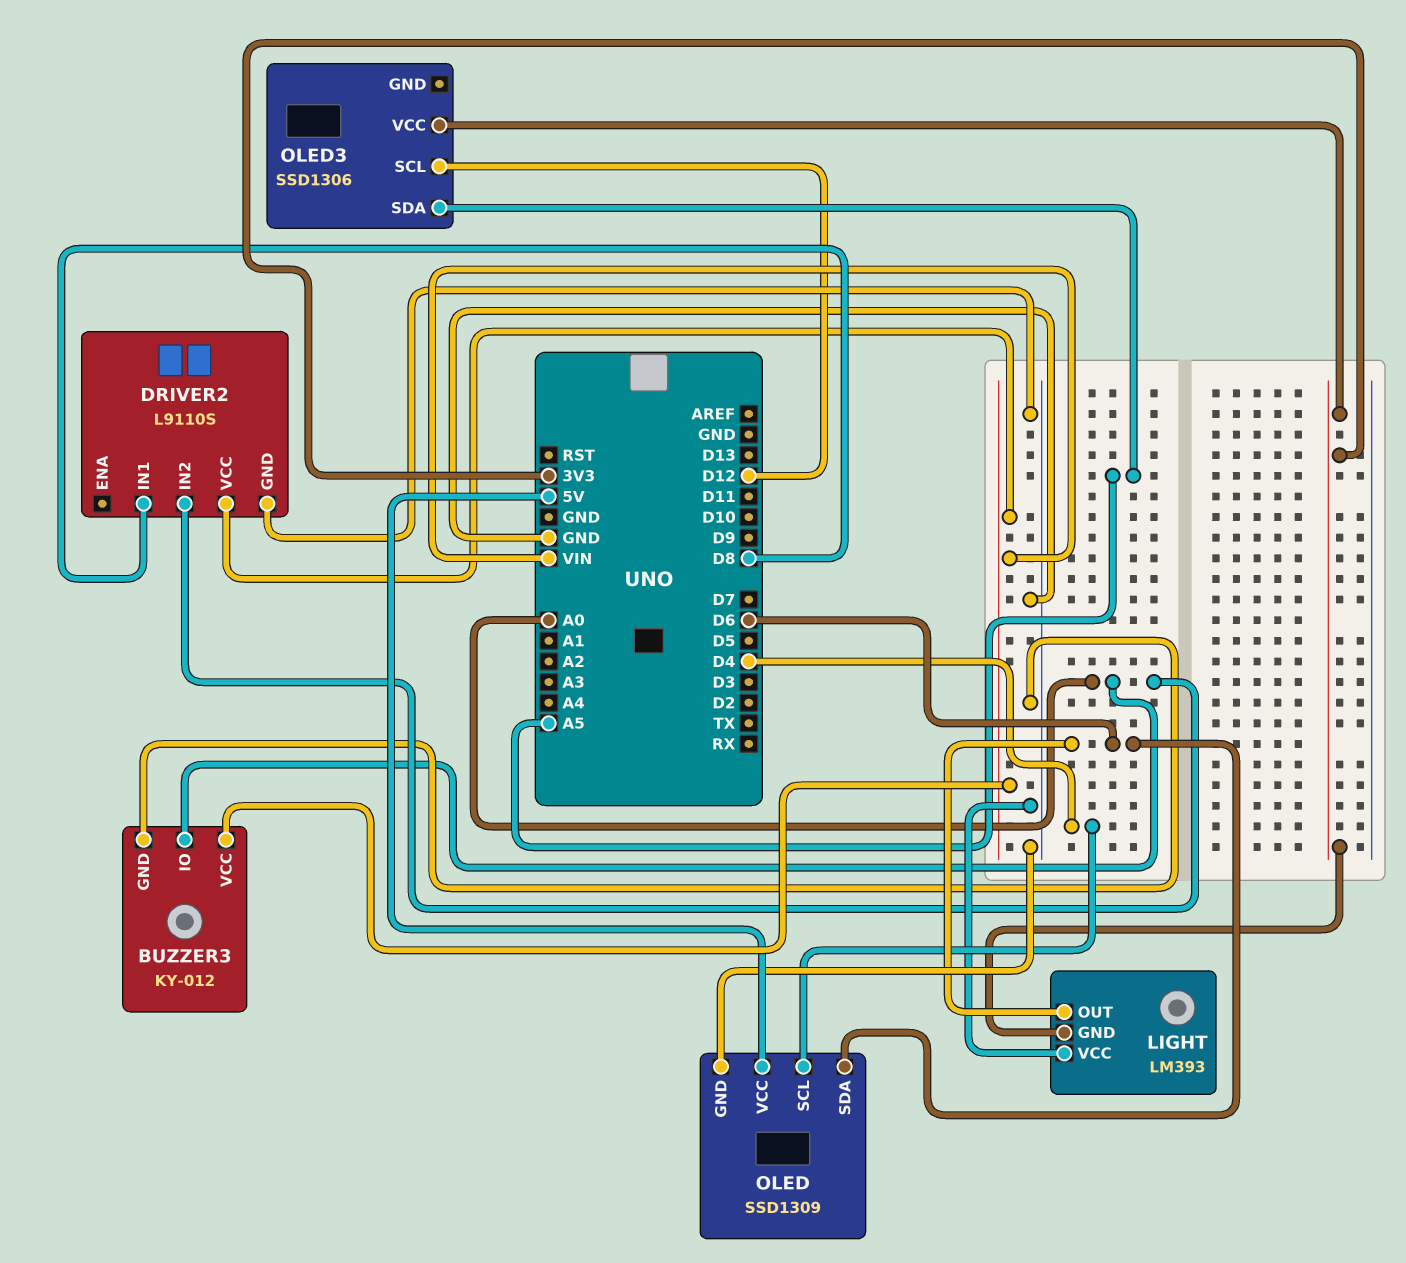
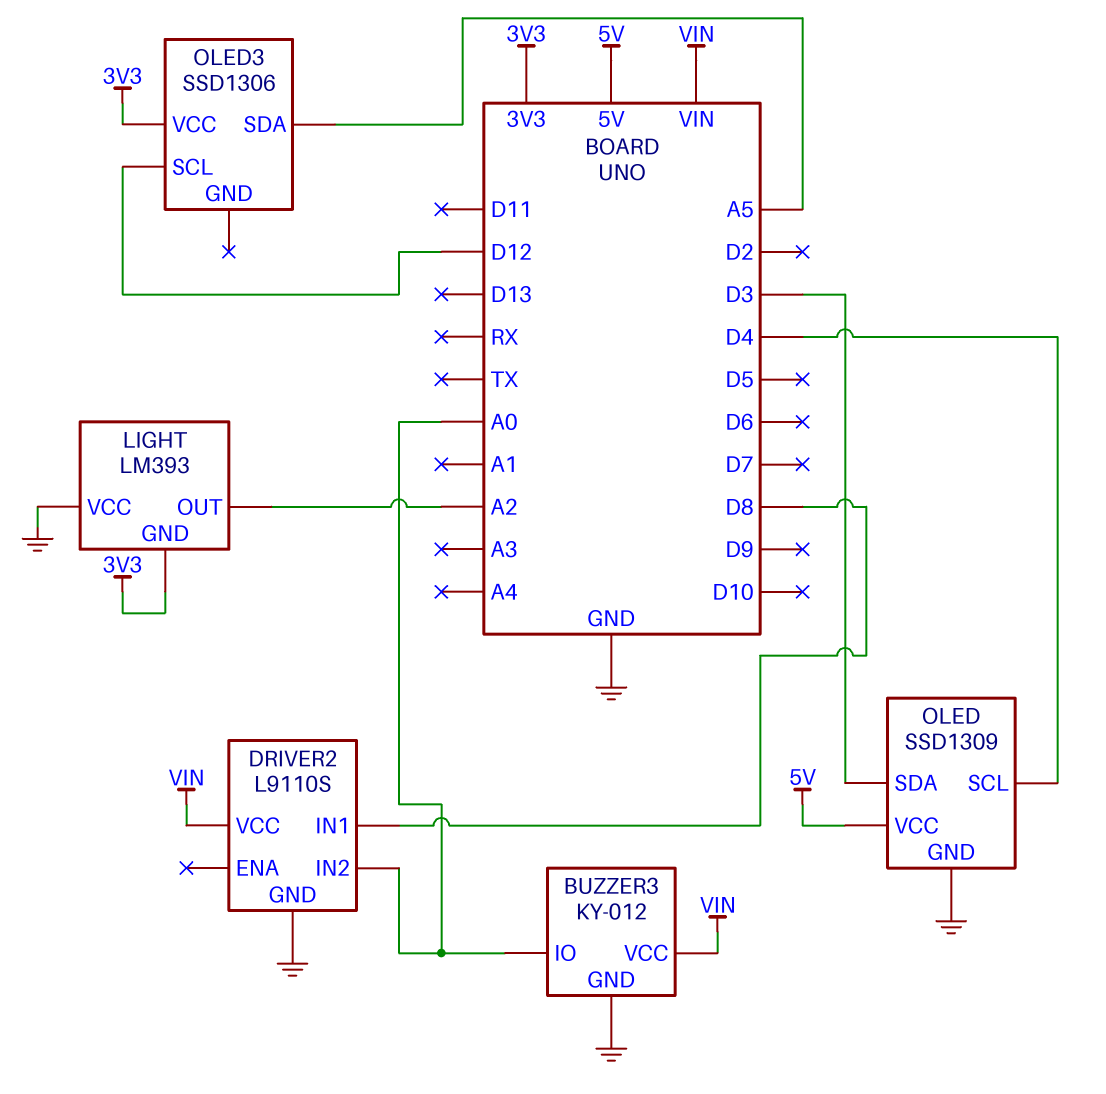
LIGHT pin OUT: D6 -> A2
OLED pin SDA: D6 -> D3

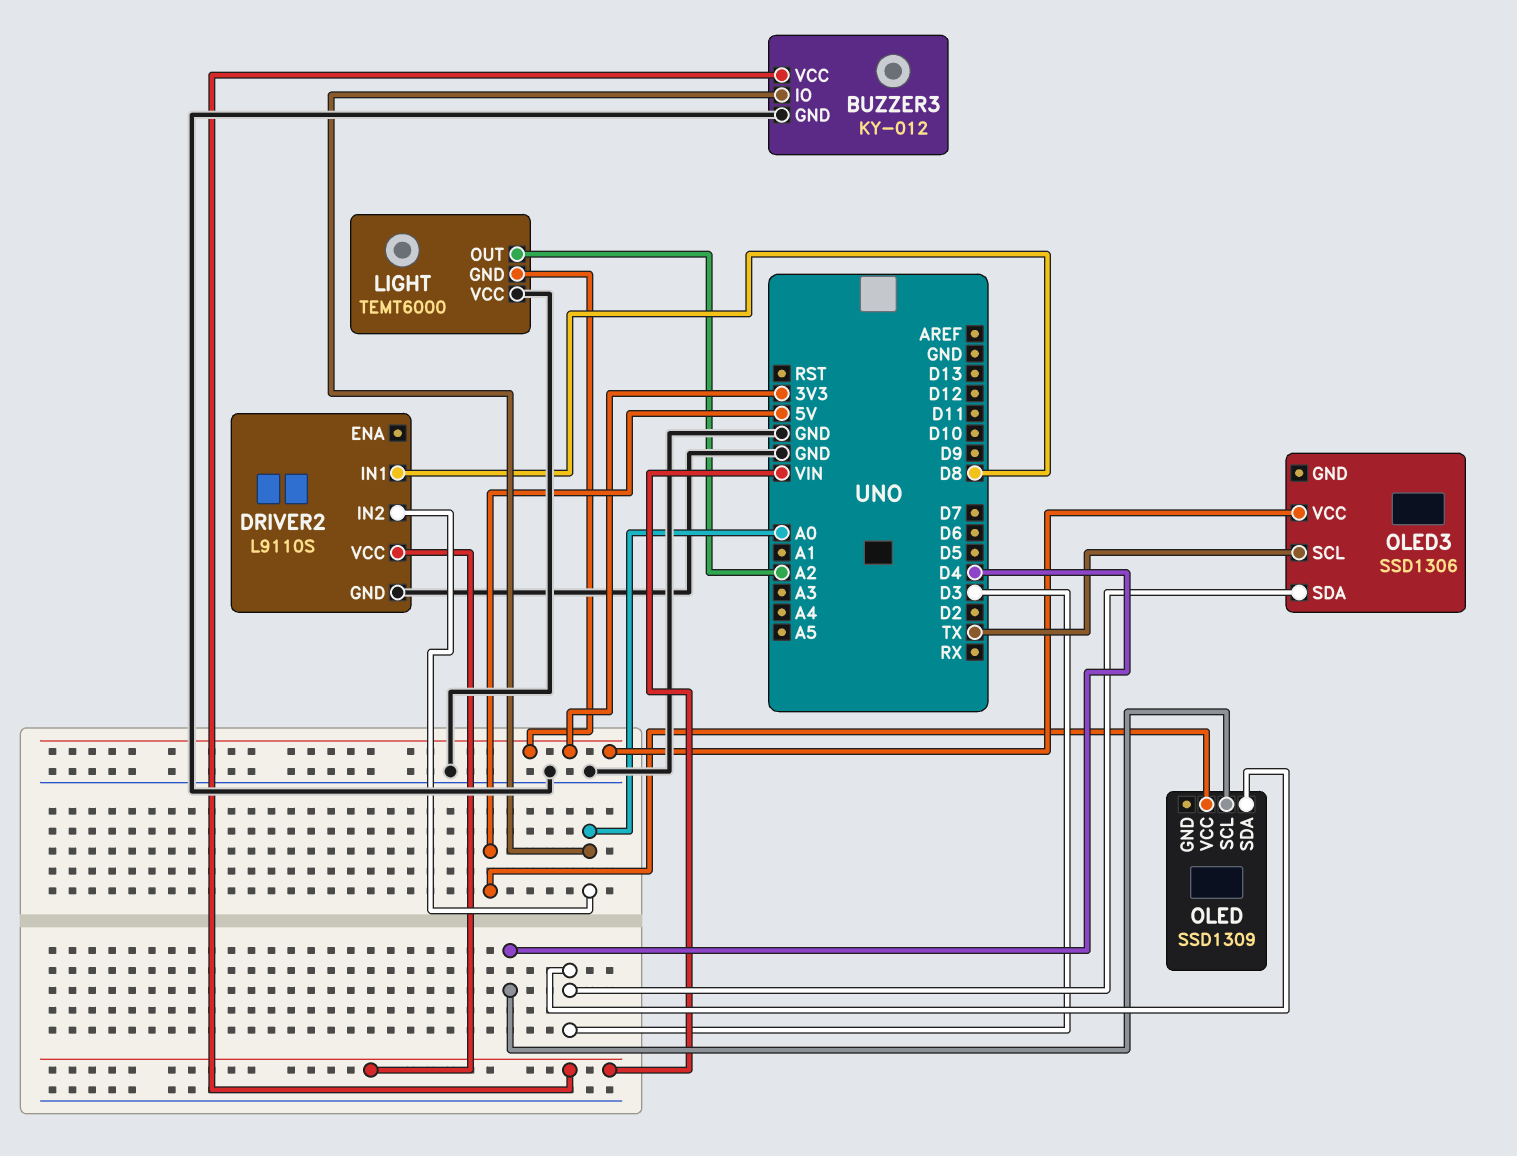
LIGHT: LM393 -> TEMT6000
OLED pin GND: GND -> none
OLED3 pin SCL: D12 -> TX
OLED3 pin SDA: A5 -> D3

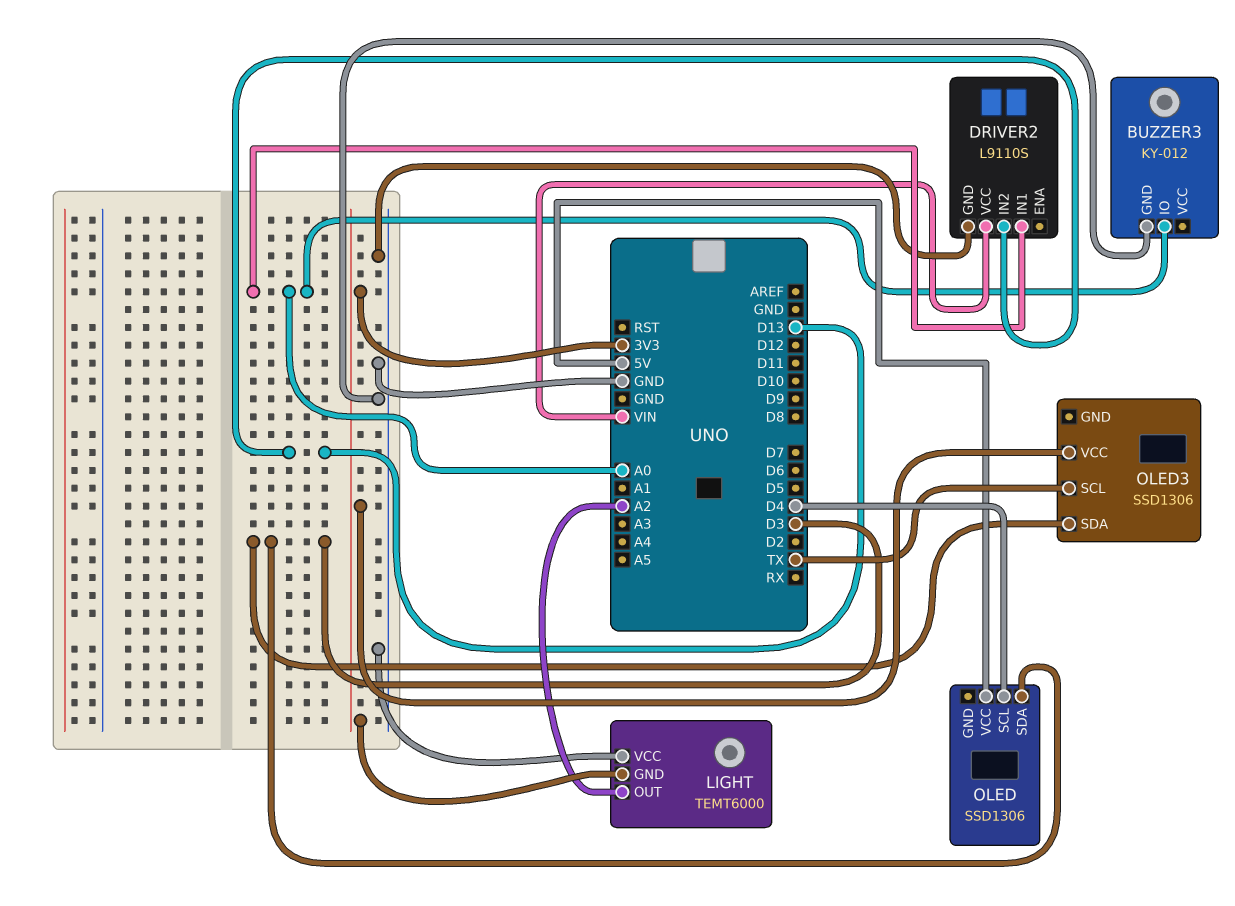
BUZZER3 pin VCC: VIN -> none
DRIVER2 pin IN1: D8 -> A0
DRIVER2 pin IN2: A0 -> D13
OLED: SSD1309 -> SSD1306

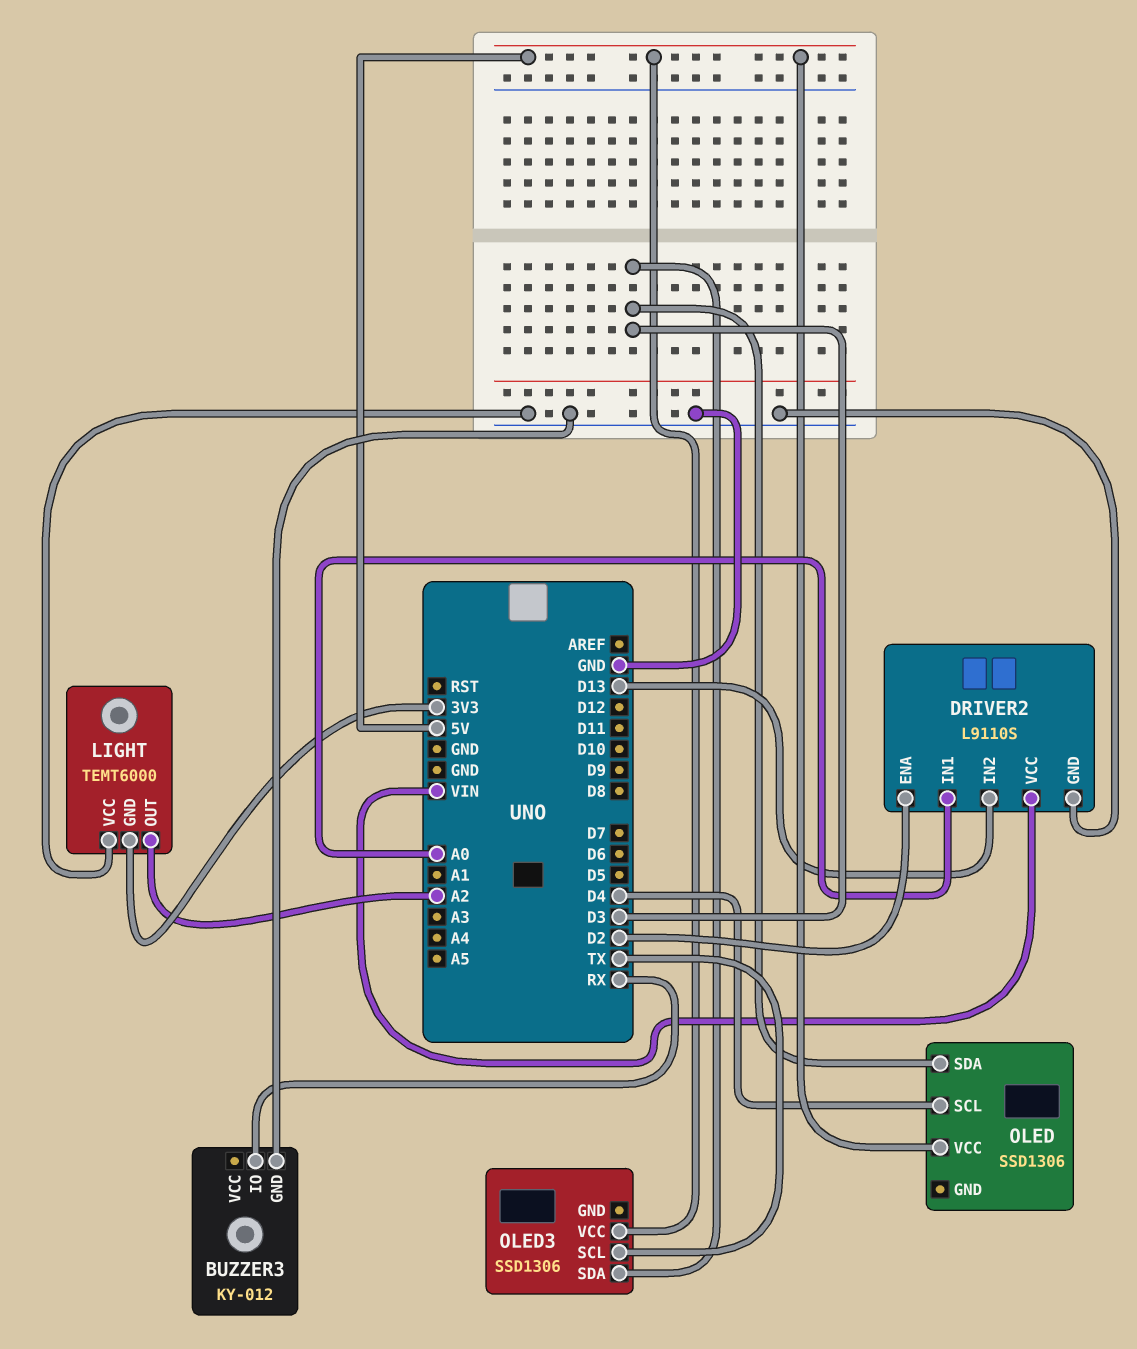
BUZZER3 pin IO: A0 -> RX
DRIVER2 pin ENA: none -> D2
OLED3 pin VCC: 3V3 -> 5V

